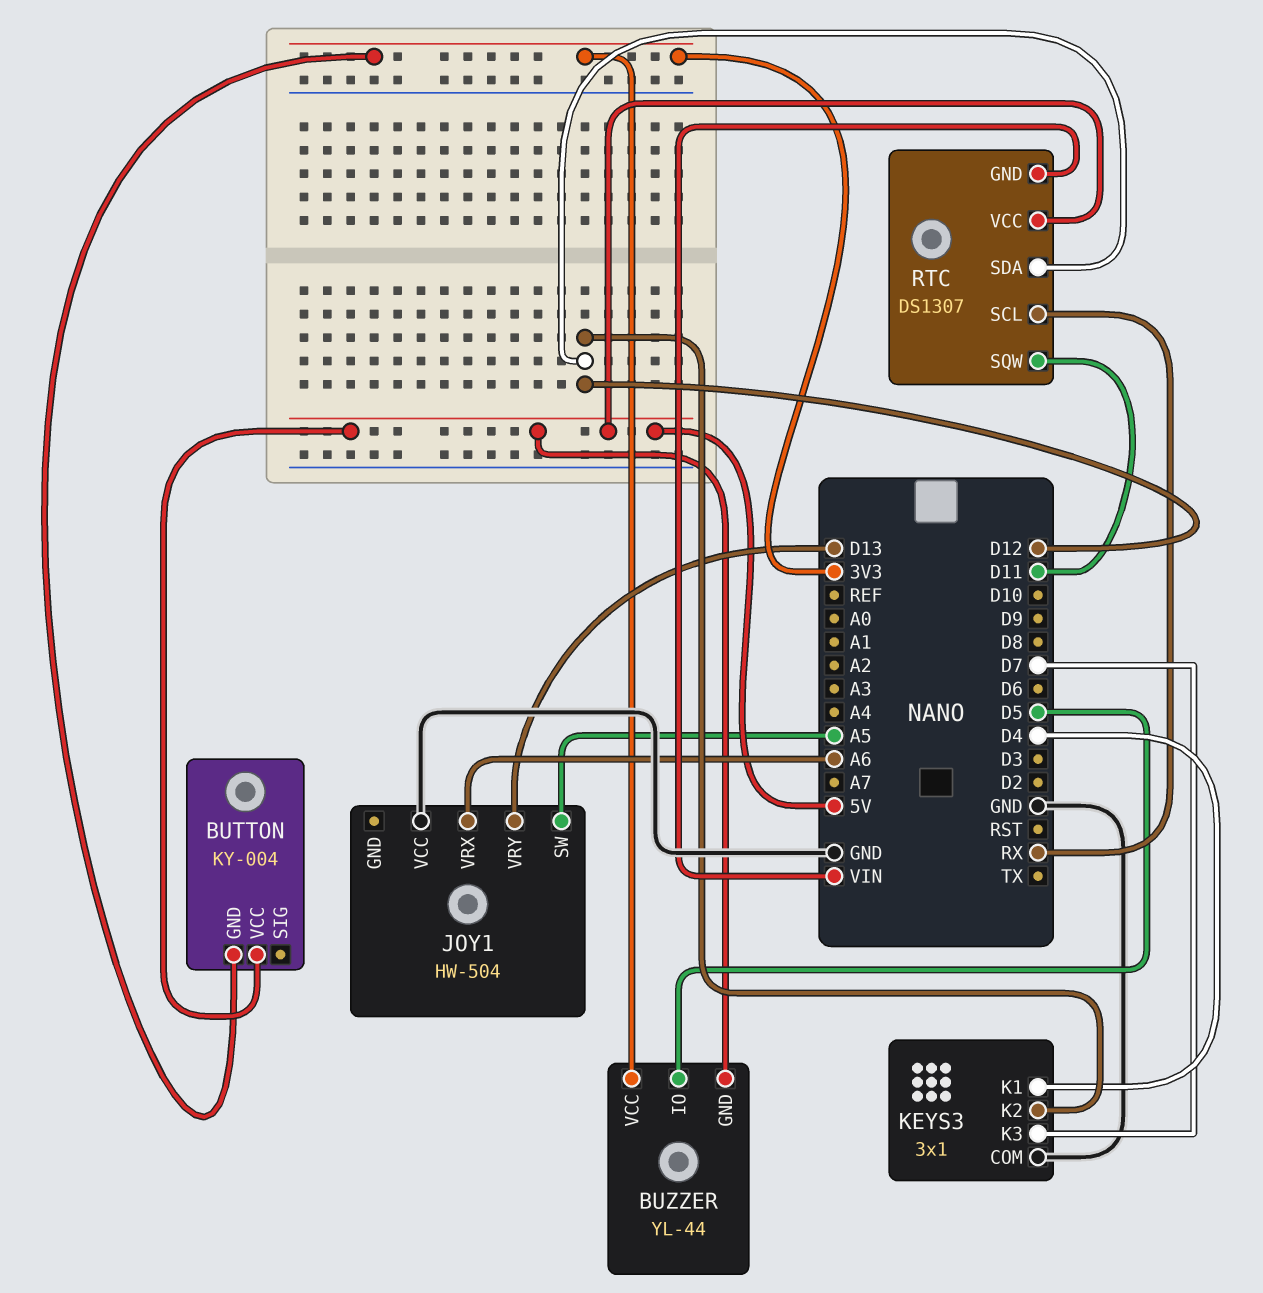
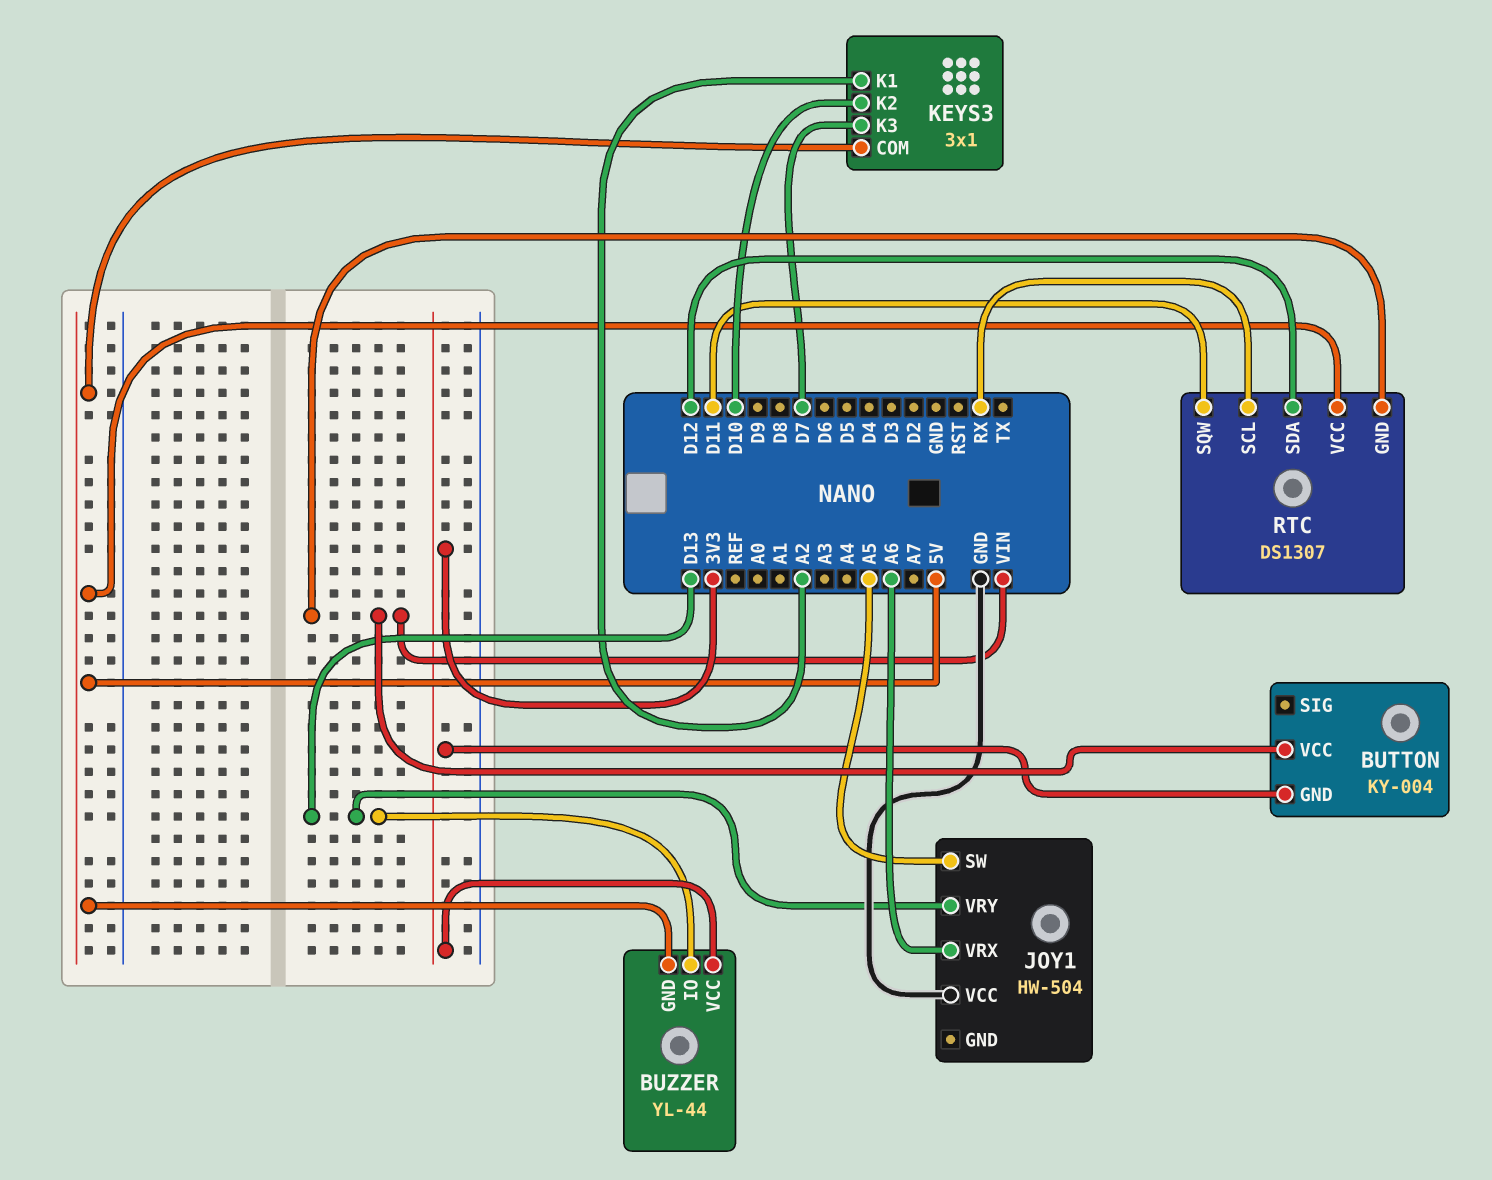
BUTTON pin VCC: 5V -> VIN
BUZZER pin IO: D5 -> D13
KEYS3 pin COM: GND -> 5V
KEYS3 pin K1: D4 -> A2
KEYS3 pin K2: D12 -> D10

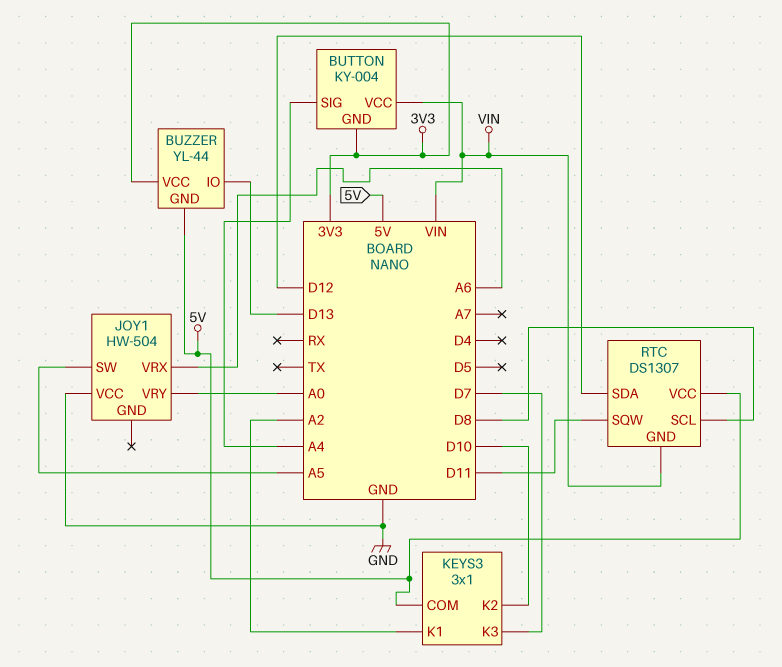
BUTTON pin SIG: none -> A4
JOY1 pin VRY: D13 -> A0
RTC pin SCL: RX -> D8

